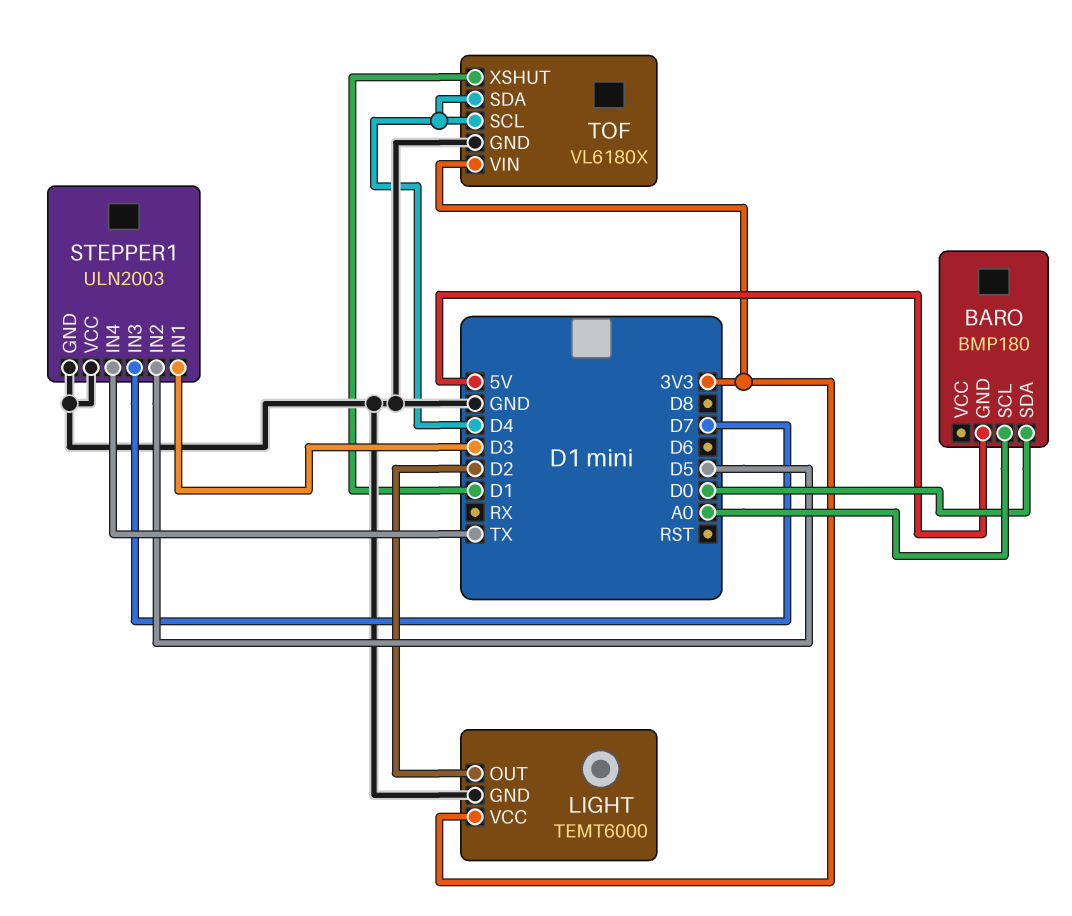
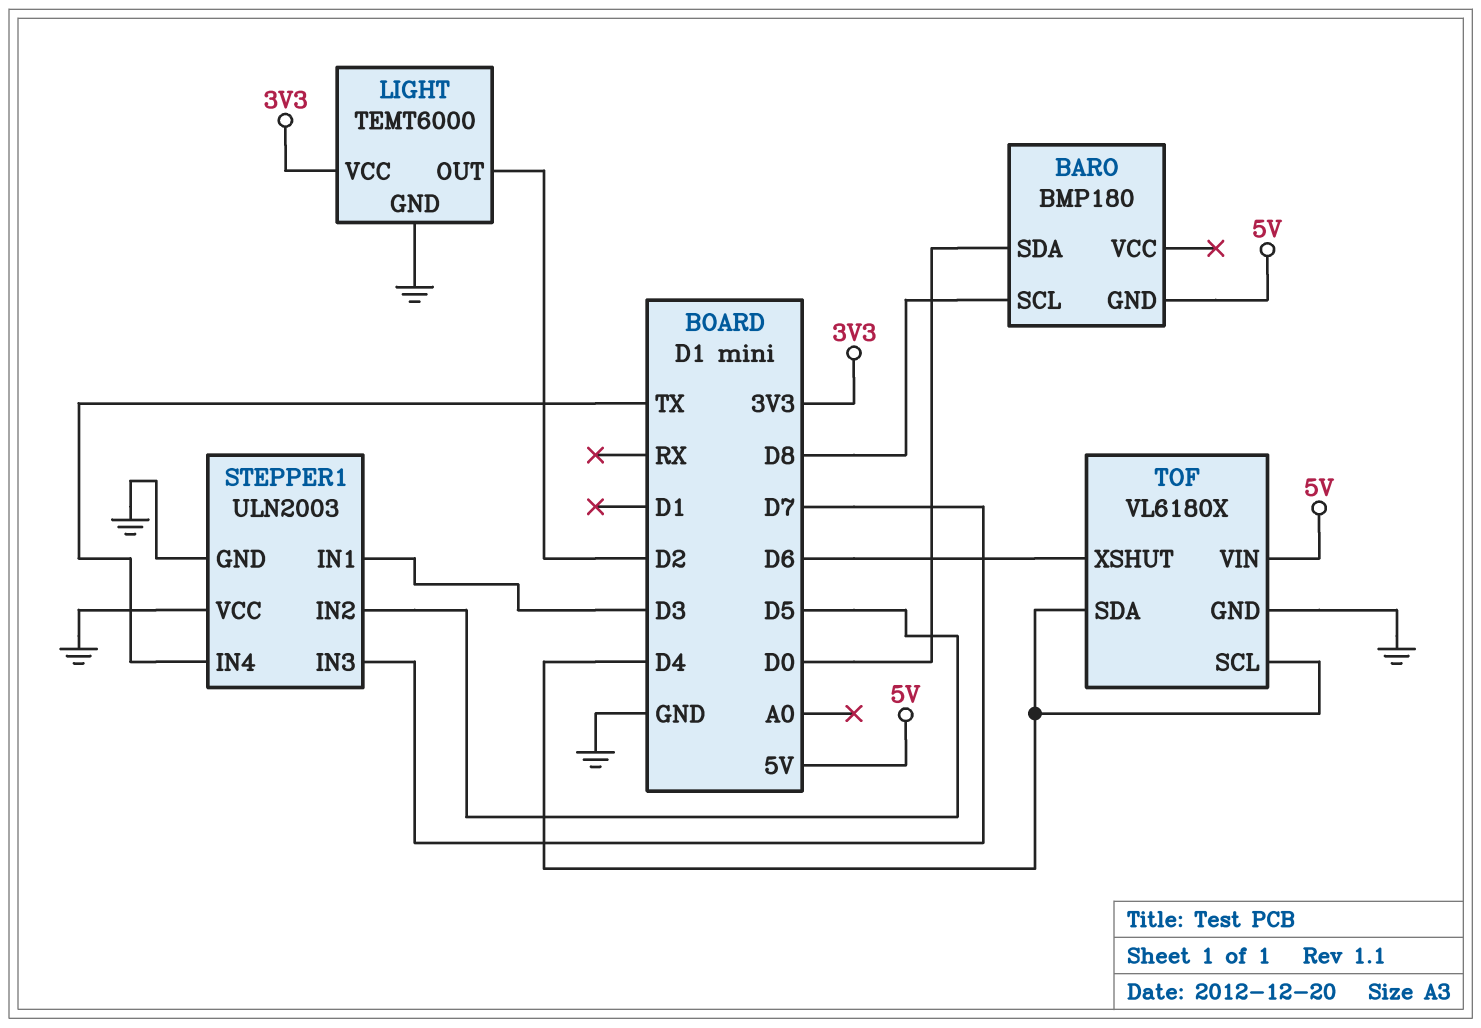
BARO pin SCL: A0 -> D8
TOF pin VIN: 3V3 -> 5V
TOF pin XSHUT: D1 -> D6

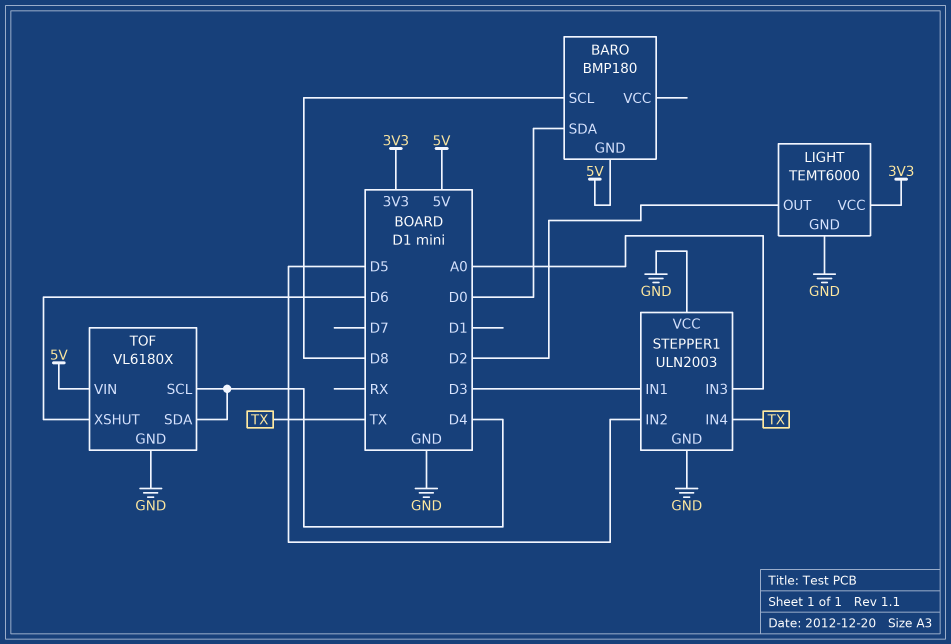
STEPPER1 pin IN3: D7 -> A0

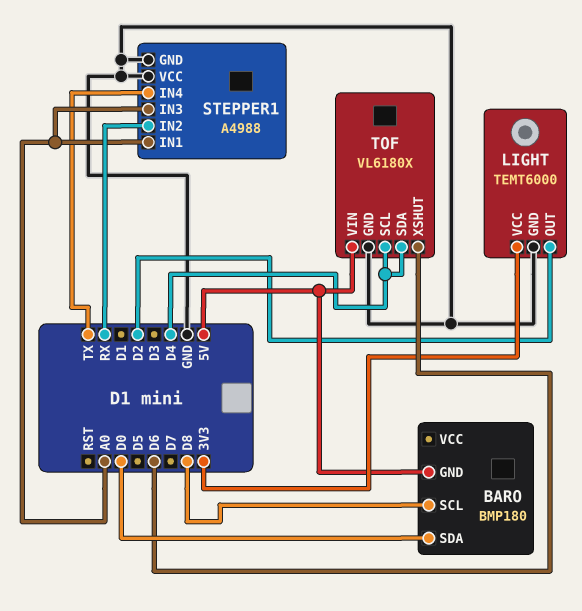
STEPPER1: ULN2003 -> A4988
STEPPER1 pin IN1: D3 -> A0
STEPPER1 pin IN2: D5 -> RX

